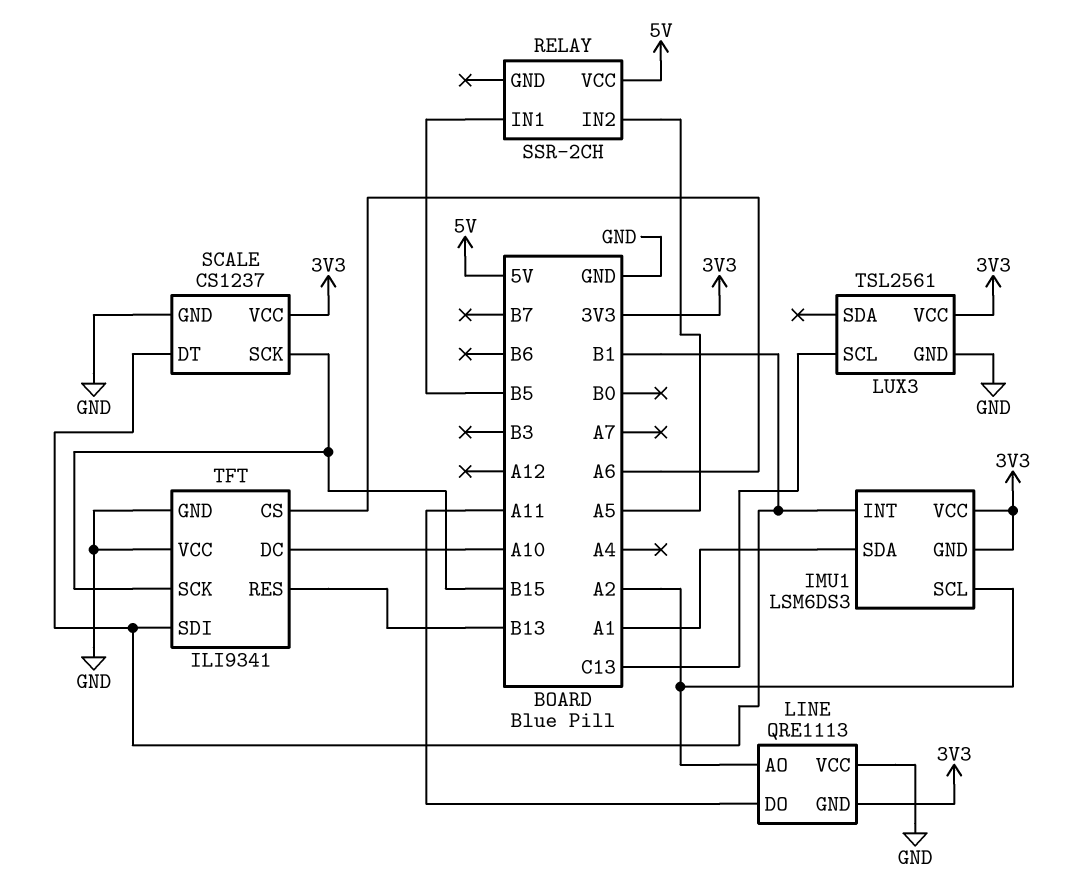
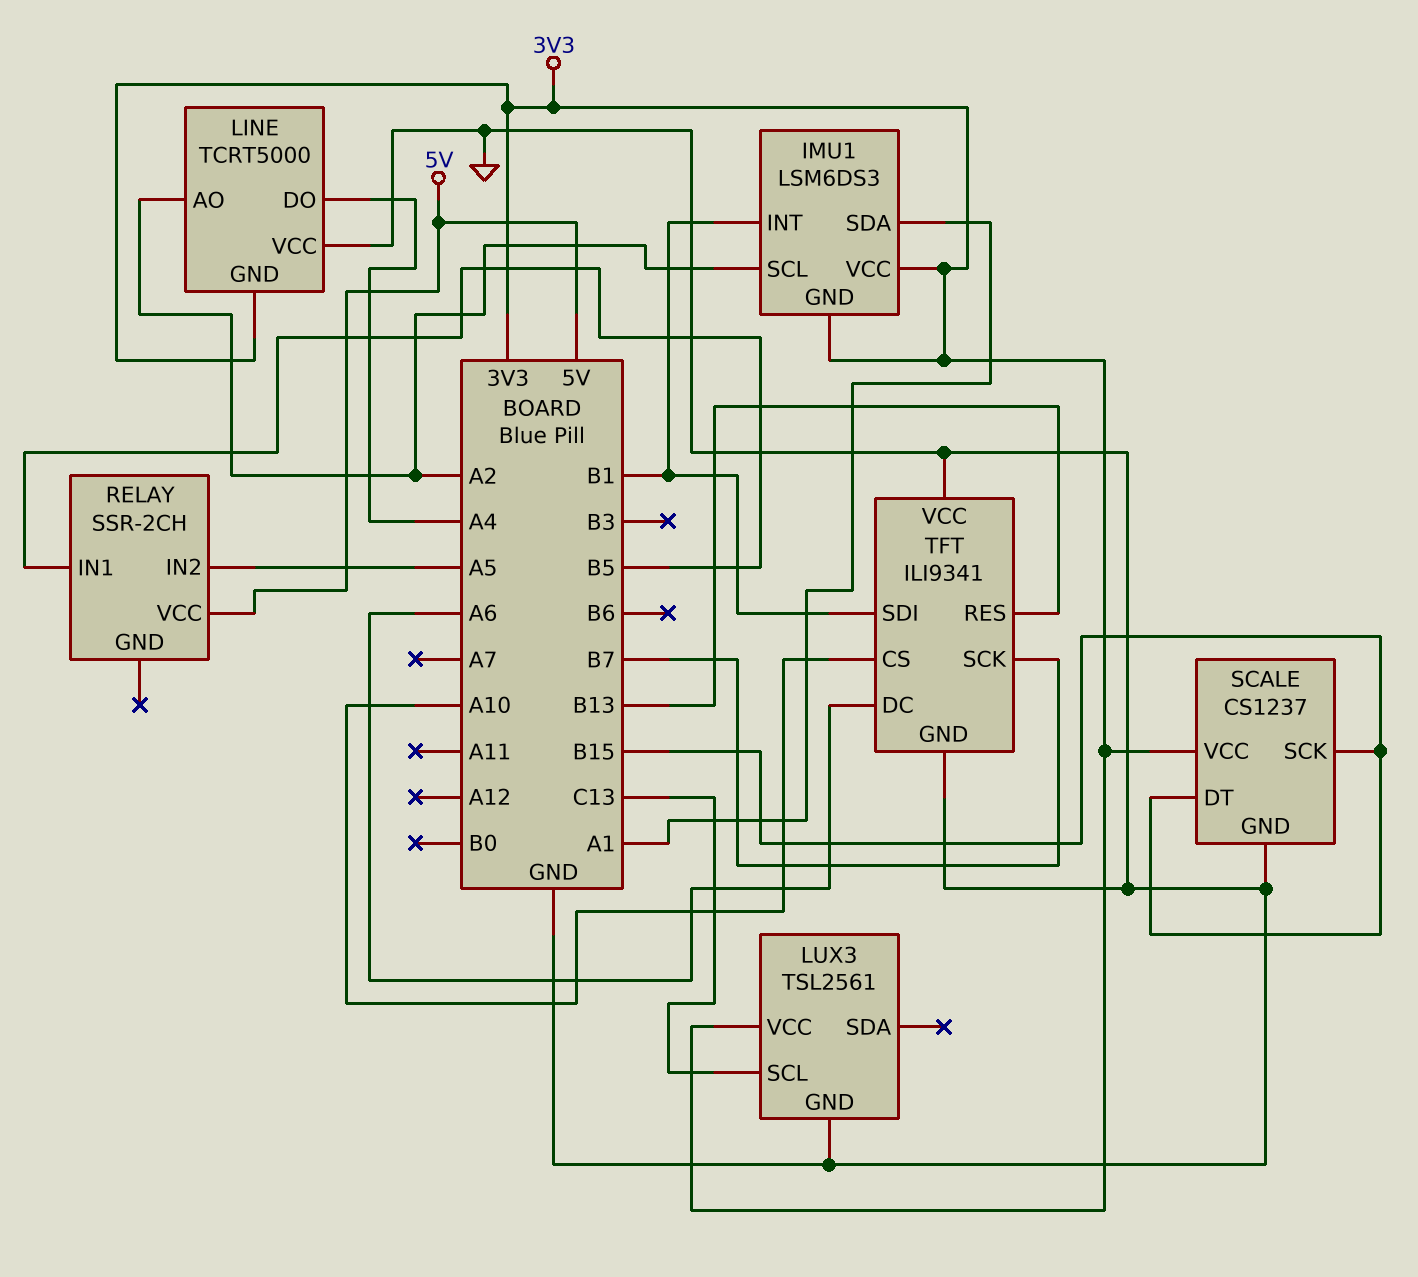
LINE: QRE1113 -> TCRT5000
LINE pin DO: A11 -> A4
SCALE pin DT: B1 -> B15
TFT pin CS: A6 -> A10
TFT pin DC: A10 -> A6
TFT pin SCK: B15 -> B7

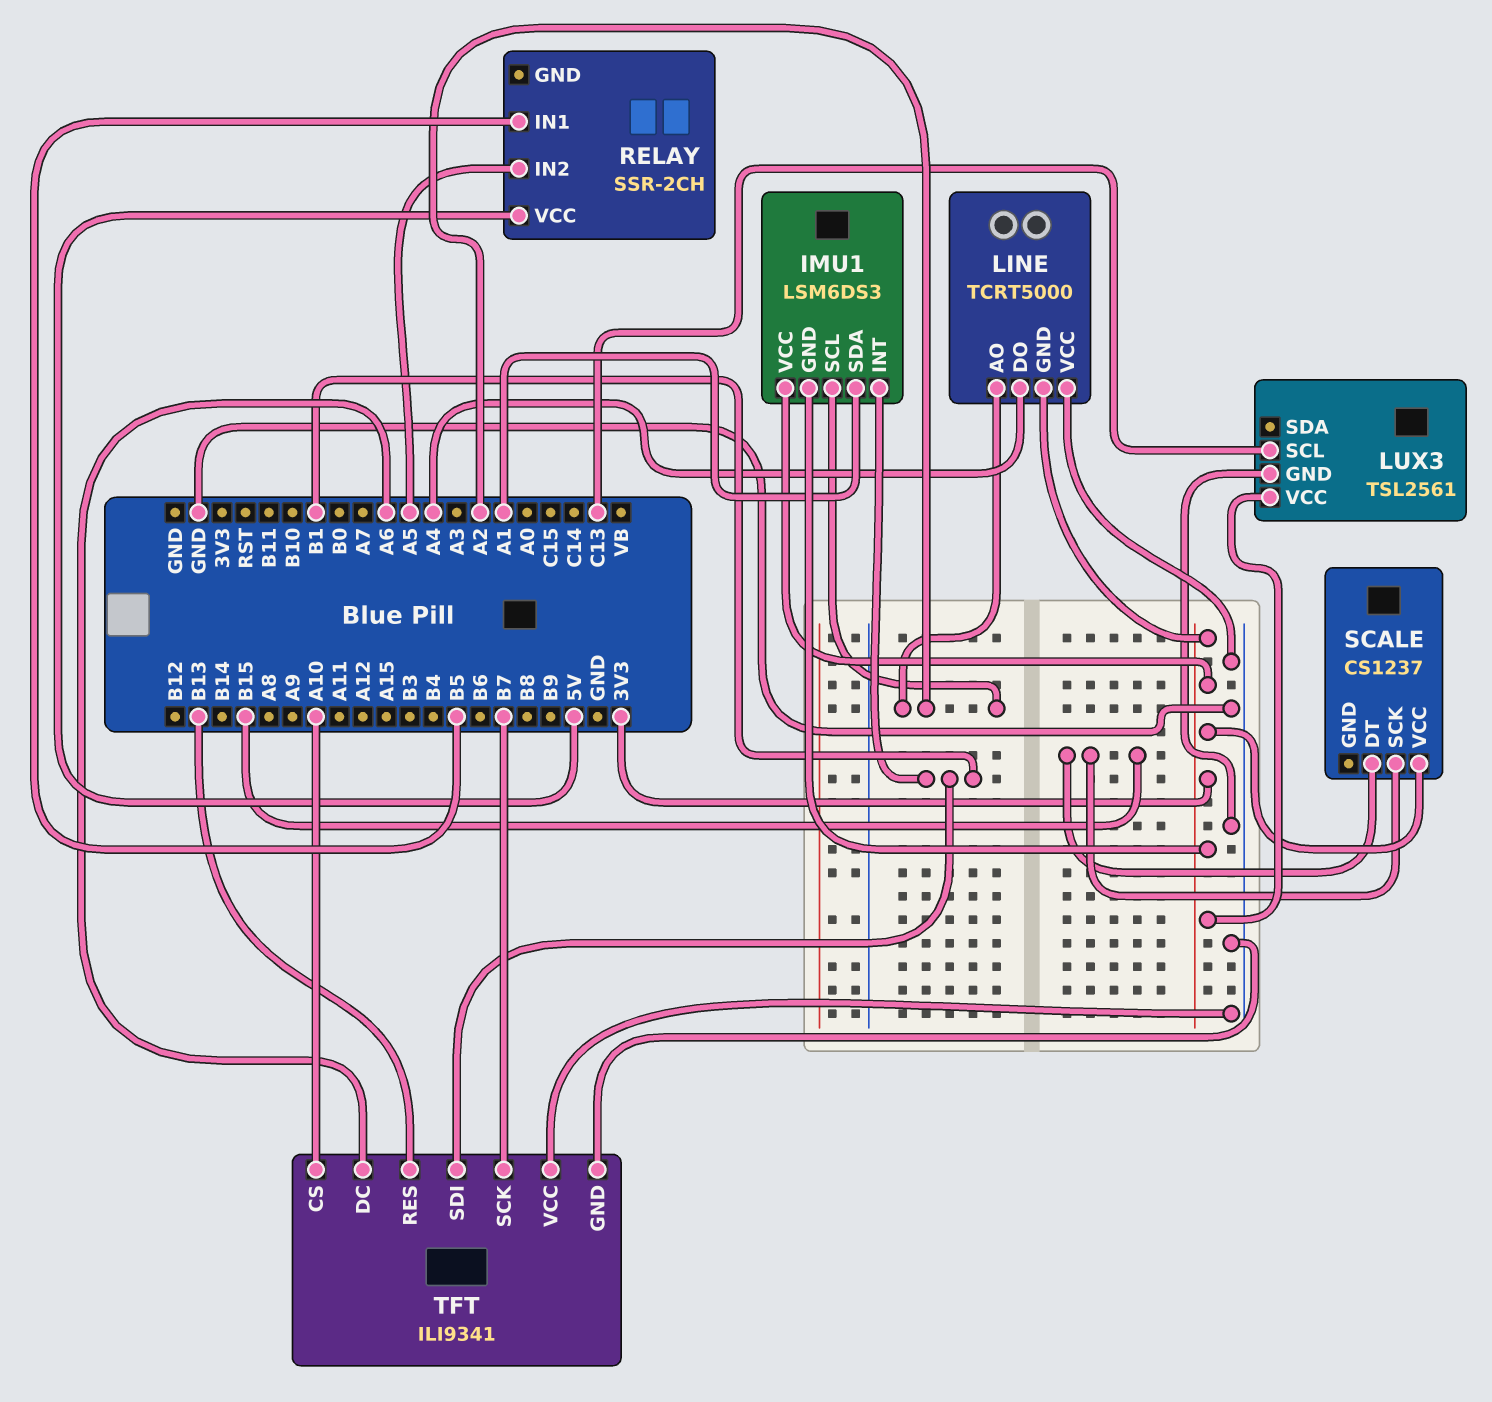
SCALE pin GND: GND -> none

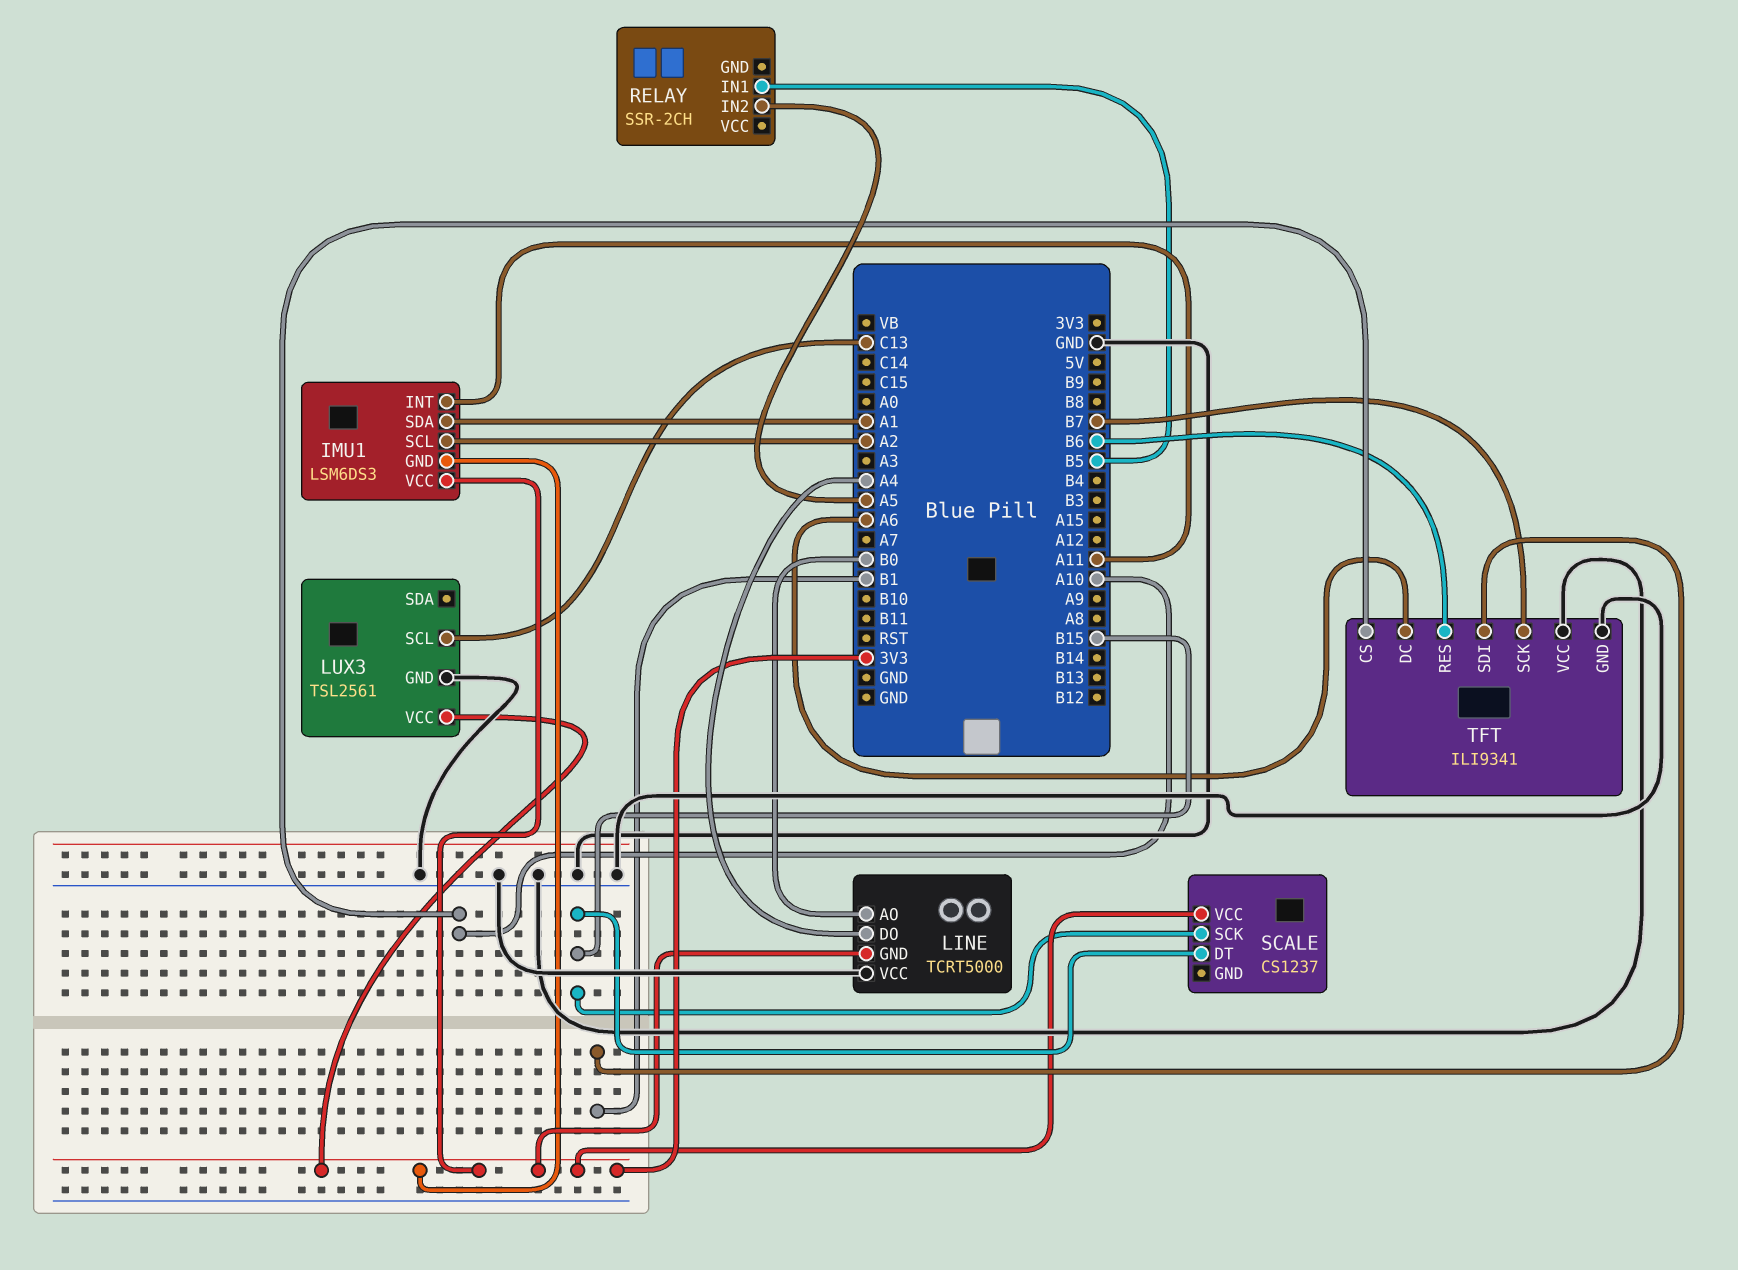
IMU1 pin INT: B1 -> A11
LINE pin AO: A2 -> B0
RELAY pin VCC: 5V -> none
TFT pin RES: B13 -> B6

